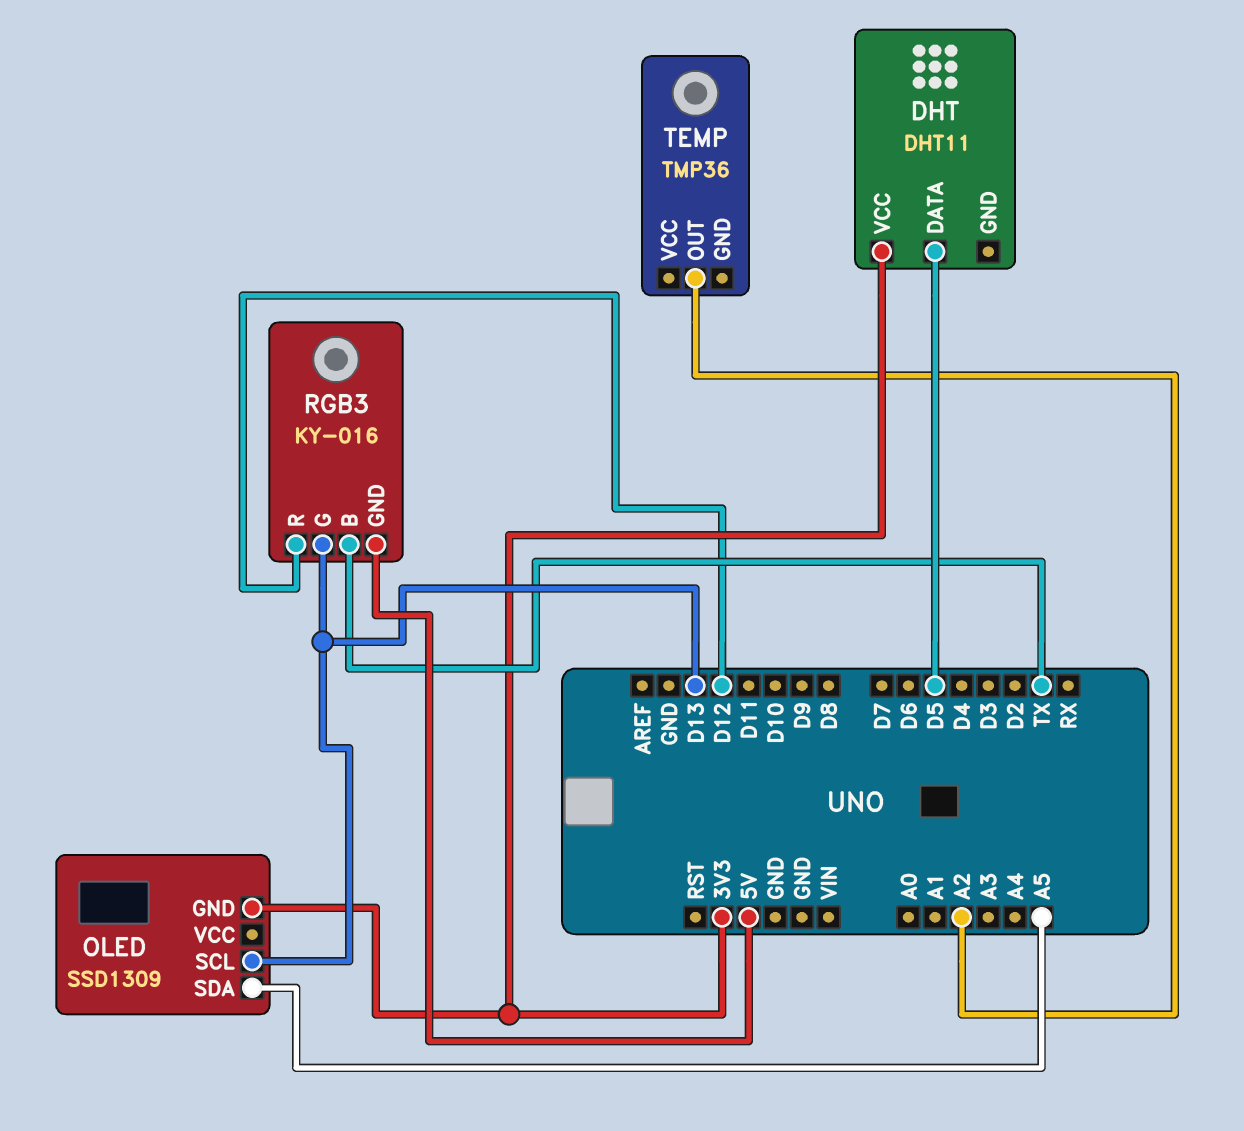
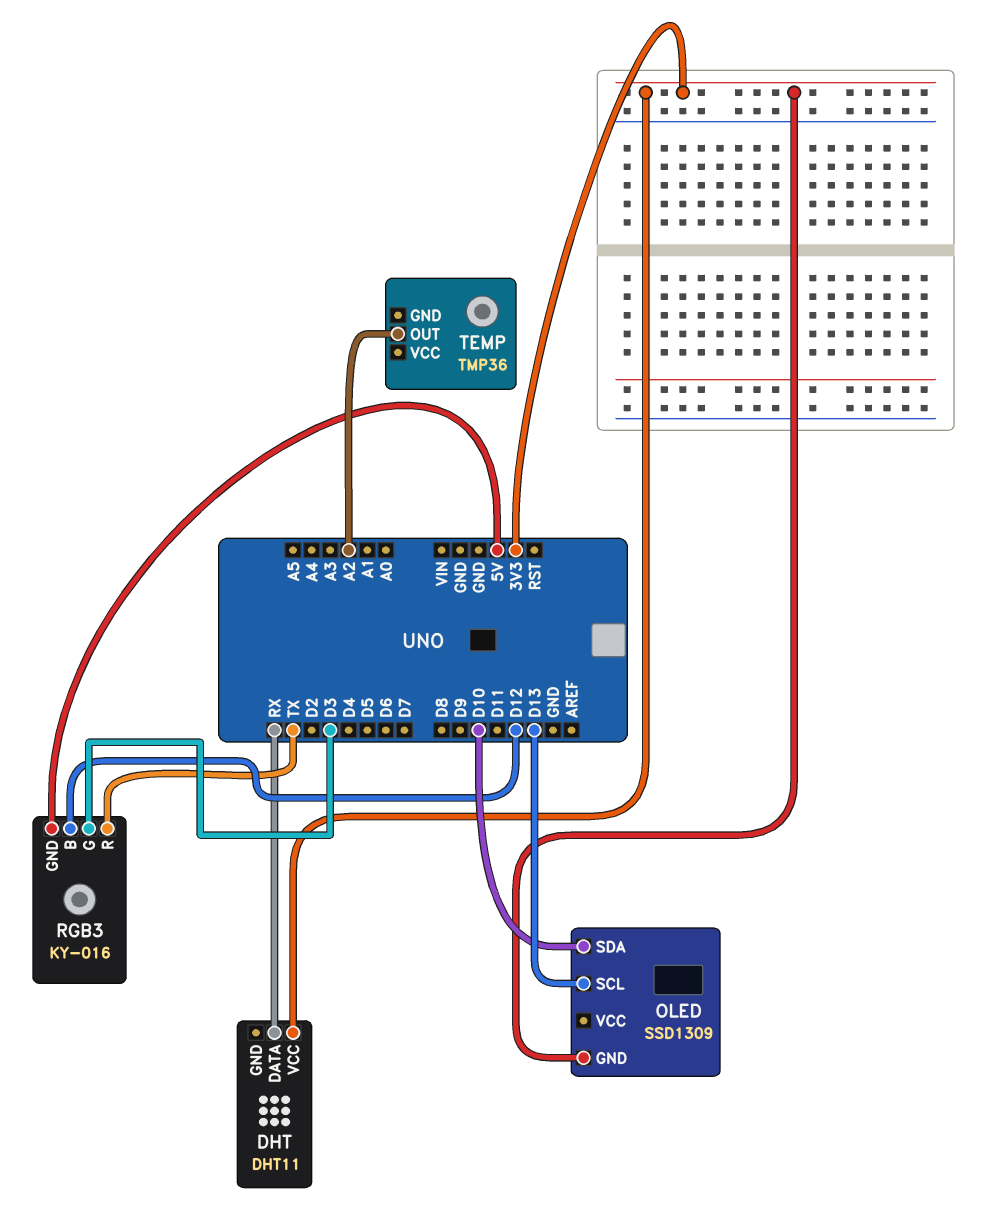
DHT pin DATA: D5 -> RX
OLED pin SDA: A5 -> D10
RGB3 pin B: TX -> D12
RGB3 pin G: D13 -> D3
RGB3 pin R: D12 -> TX

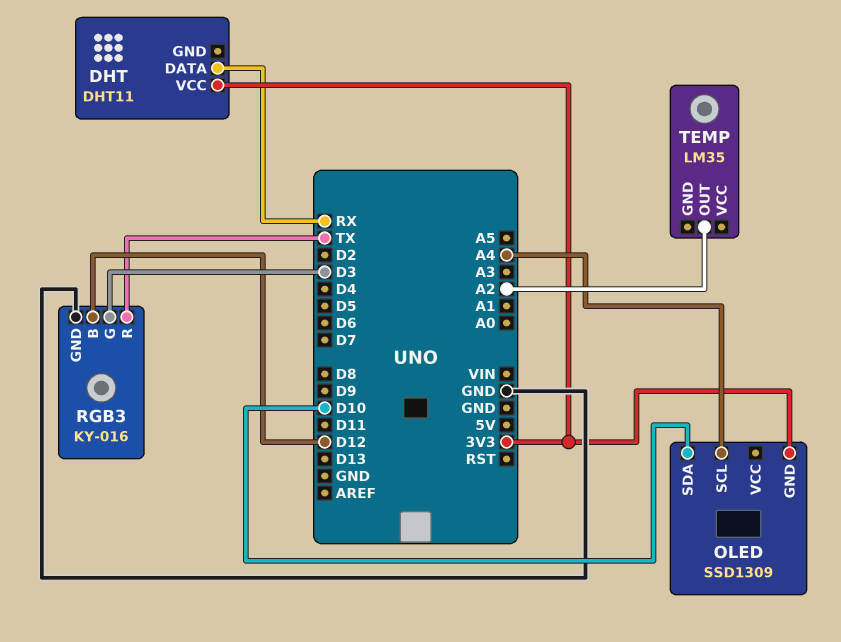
OLED pin SCL: D13 -> A4
RGB3 pin GND: 5V -> GND
TEMP: TMP36 -> LM35

